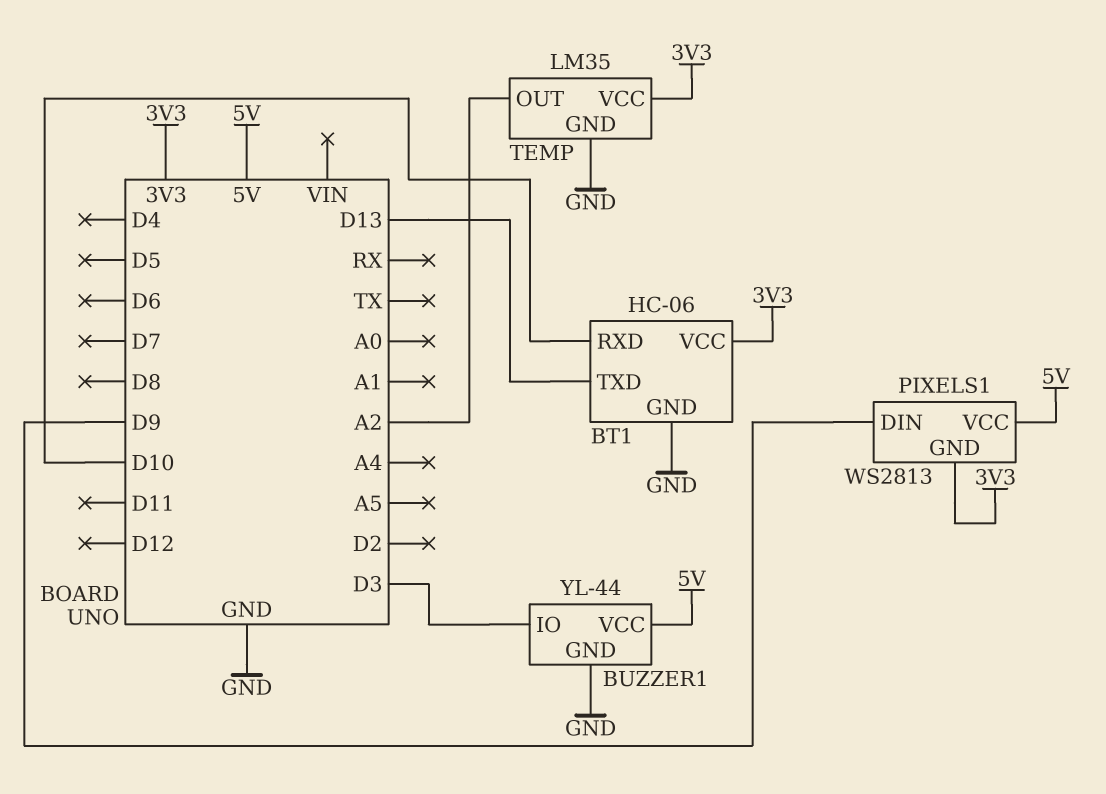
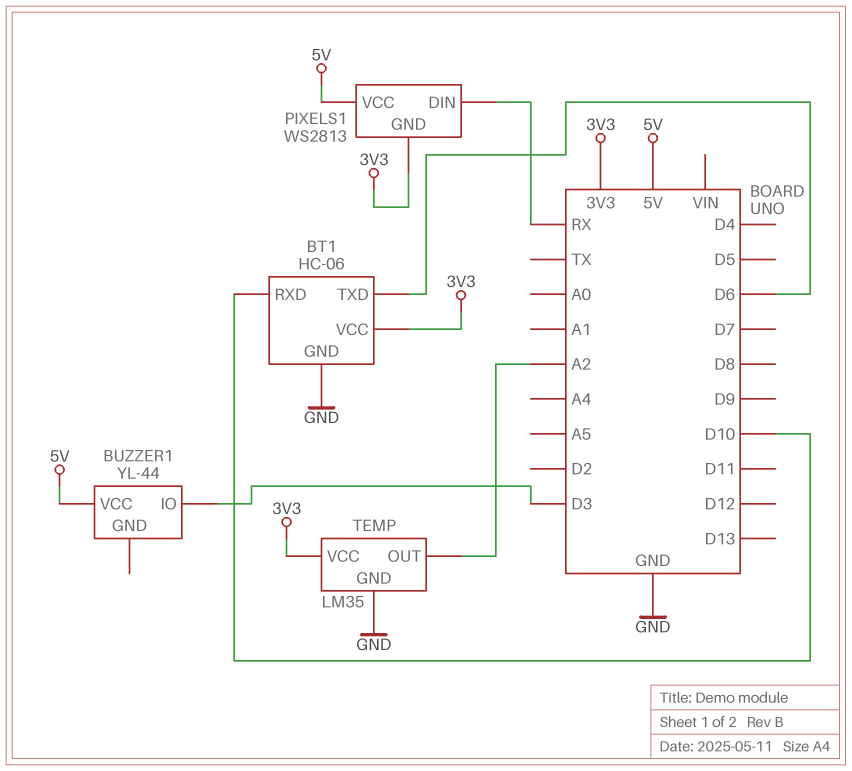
BT1 pin TXD: D13 -> D6
BUZZER1 pin GND: GND -> none
PIXELS1 pin DIN: D9 -> RX

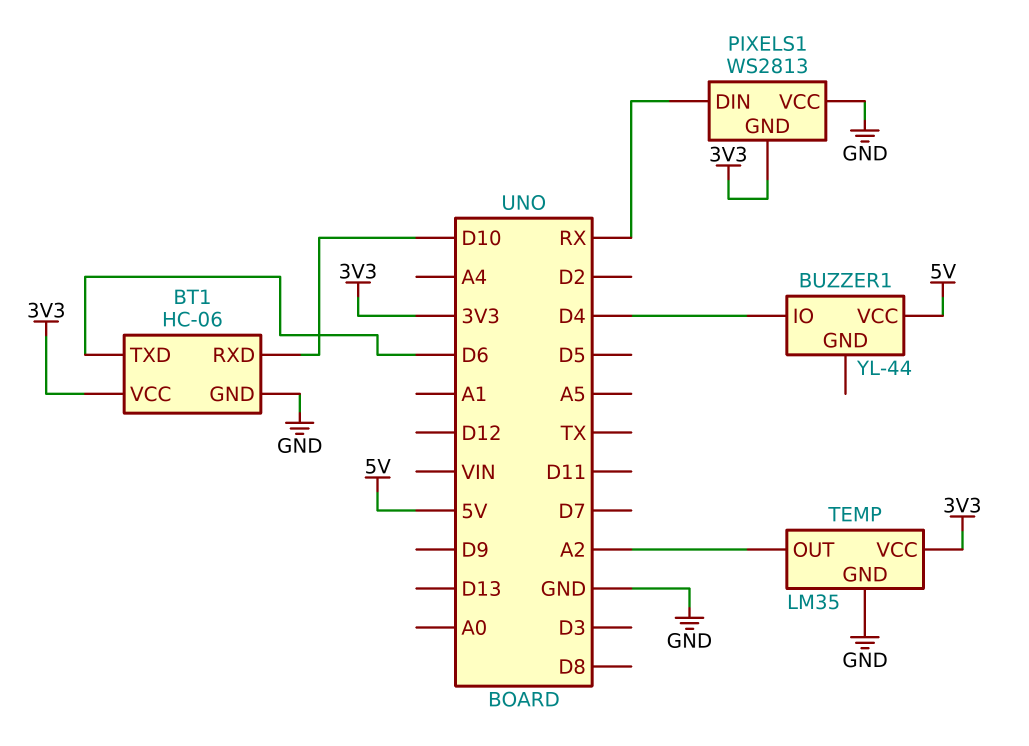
BUZZER1 pin IO: D3 -> D4
PIXELS1 pin VCC: 5V -> GND

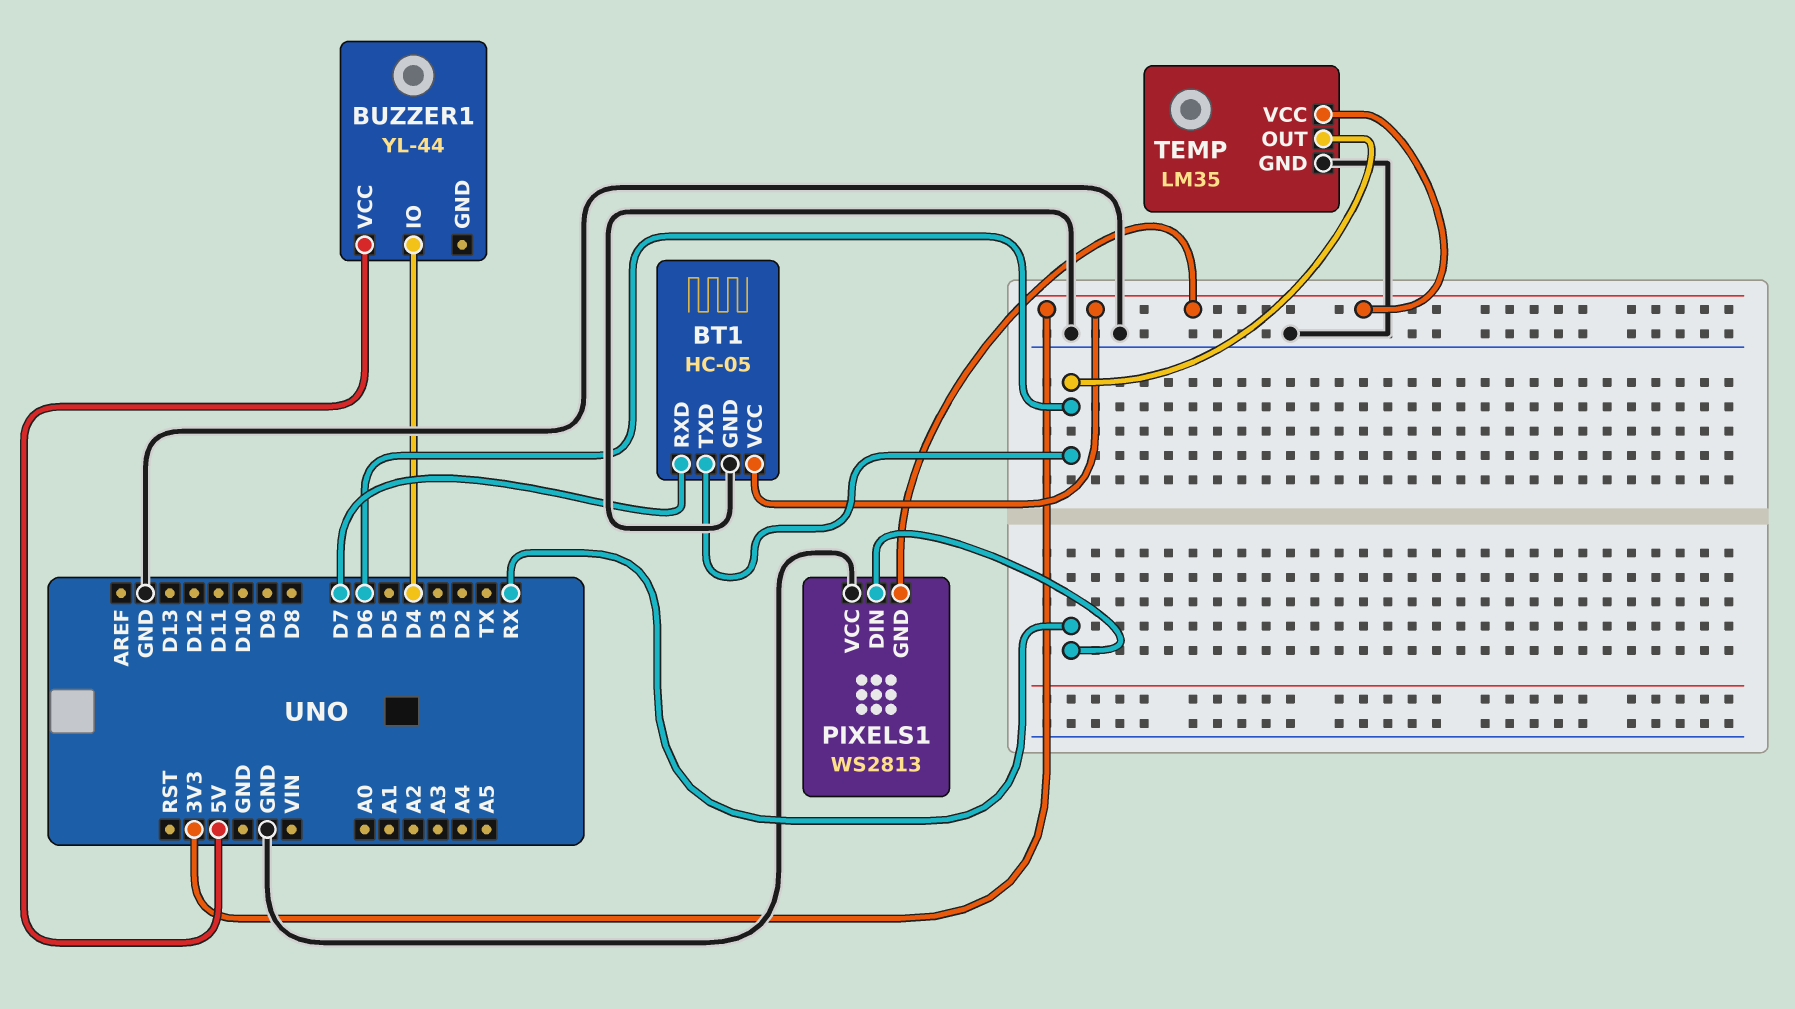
BT1: HC-06 -> HC-05
BT1 pin RXD: D10 -> D7
TEMP pin OUT: A2 -> D6

